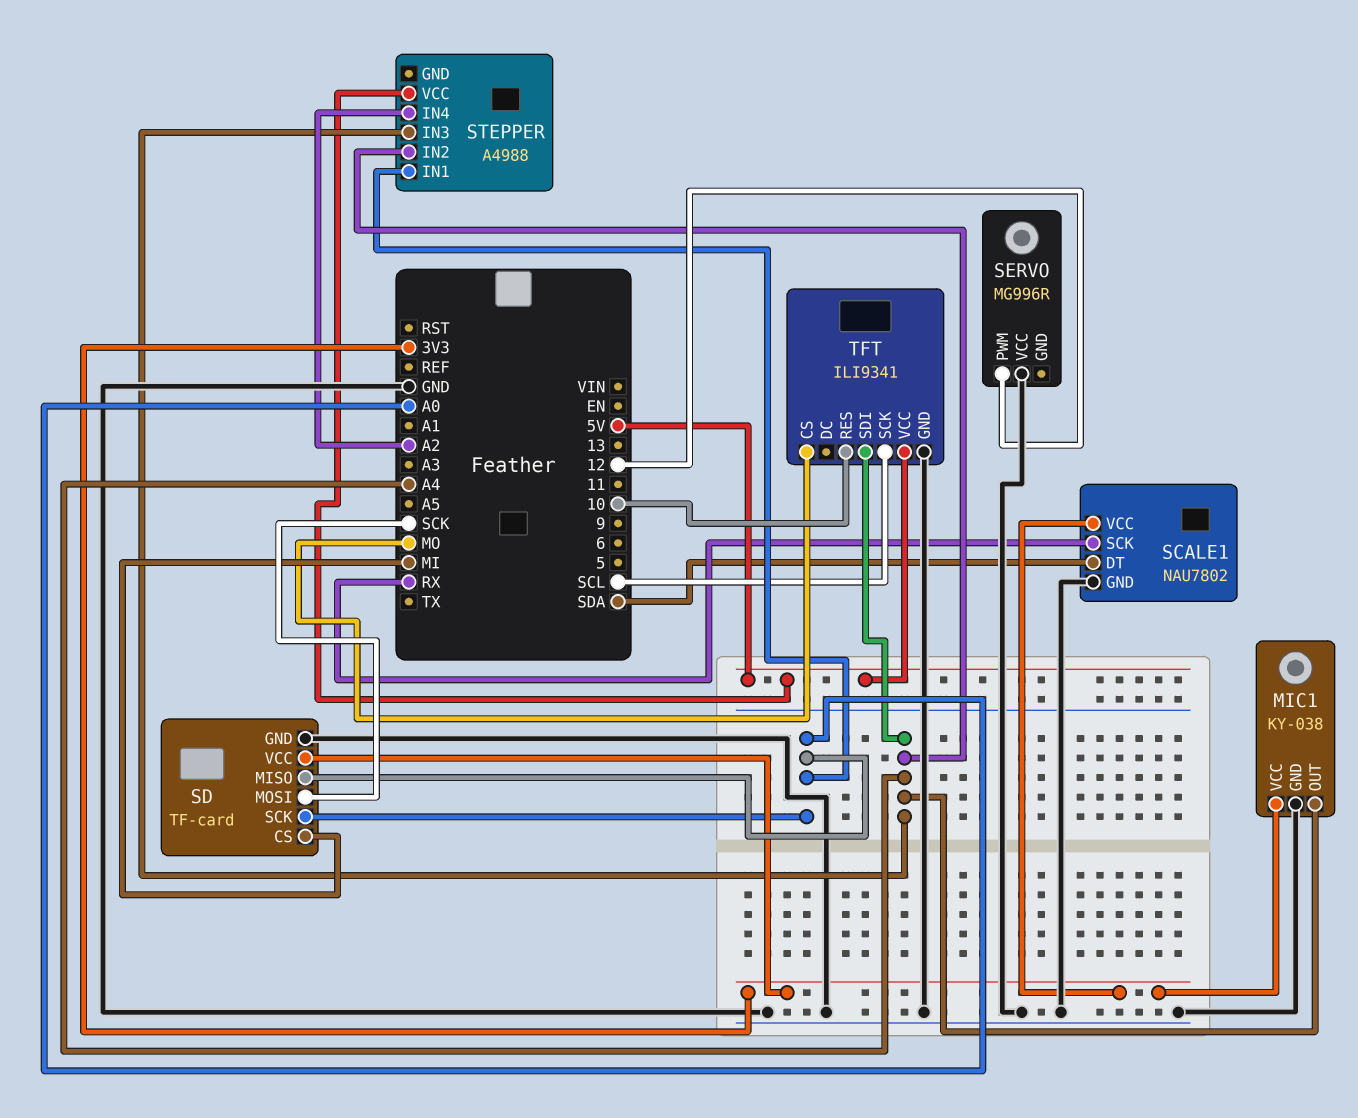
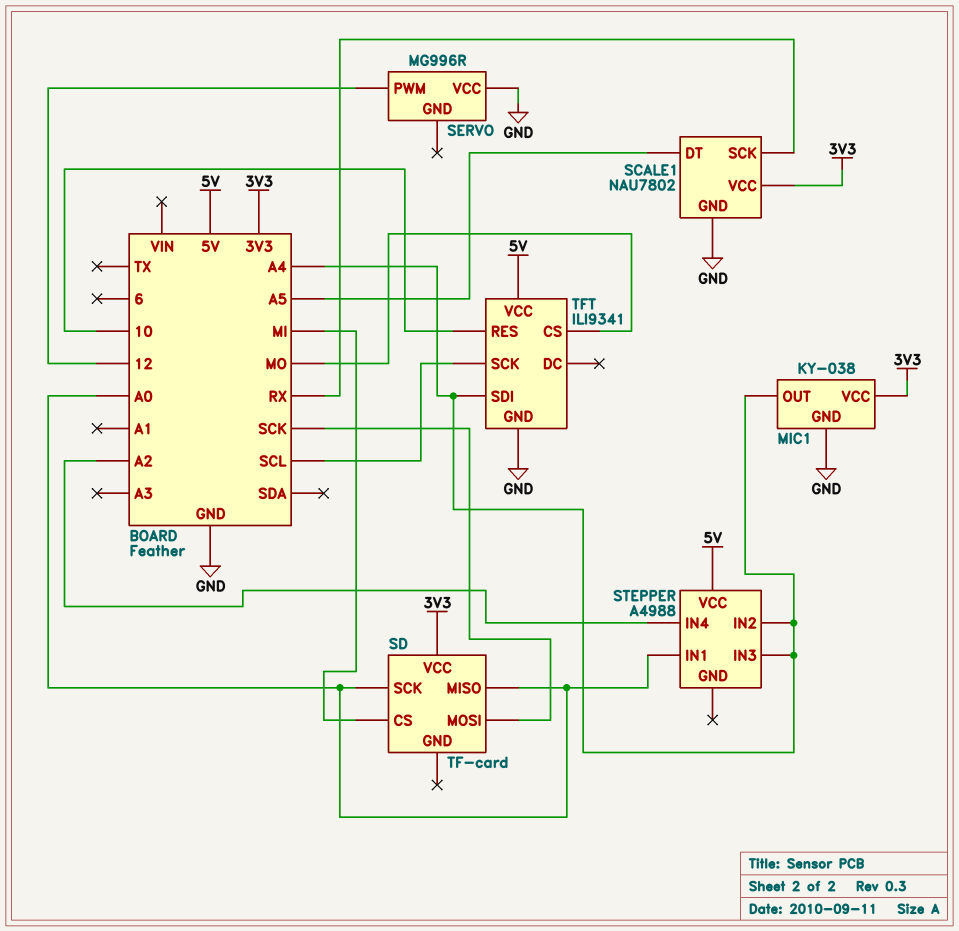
SCALE1 pin DT: SDA -> A5
SD pin GND: GND -> none

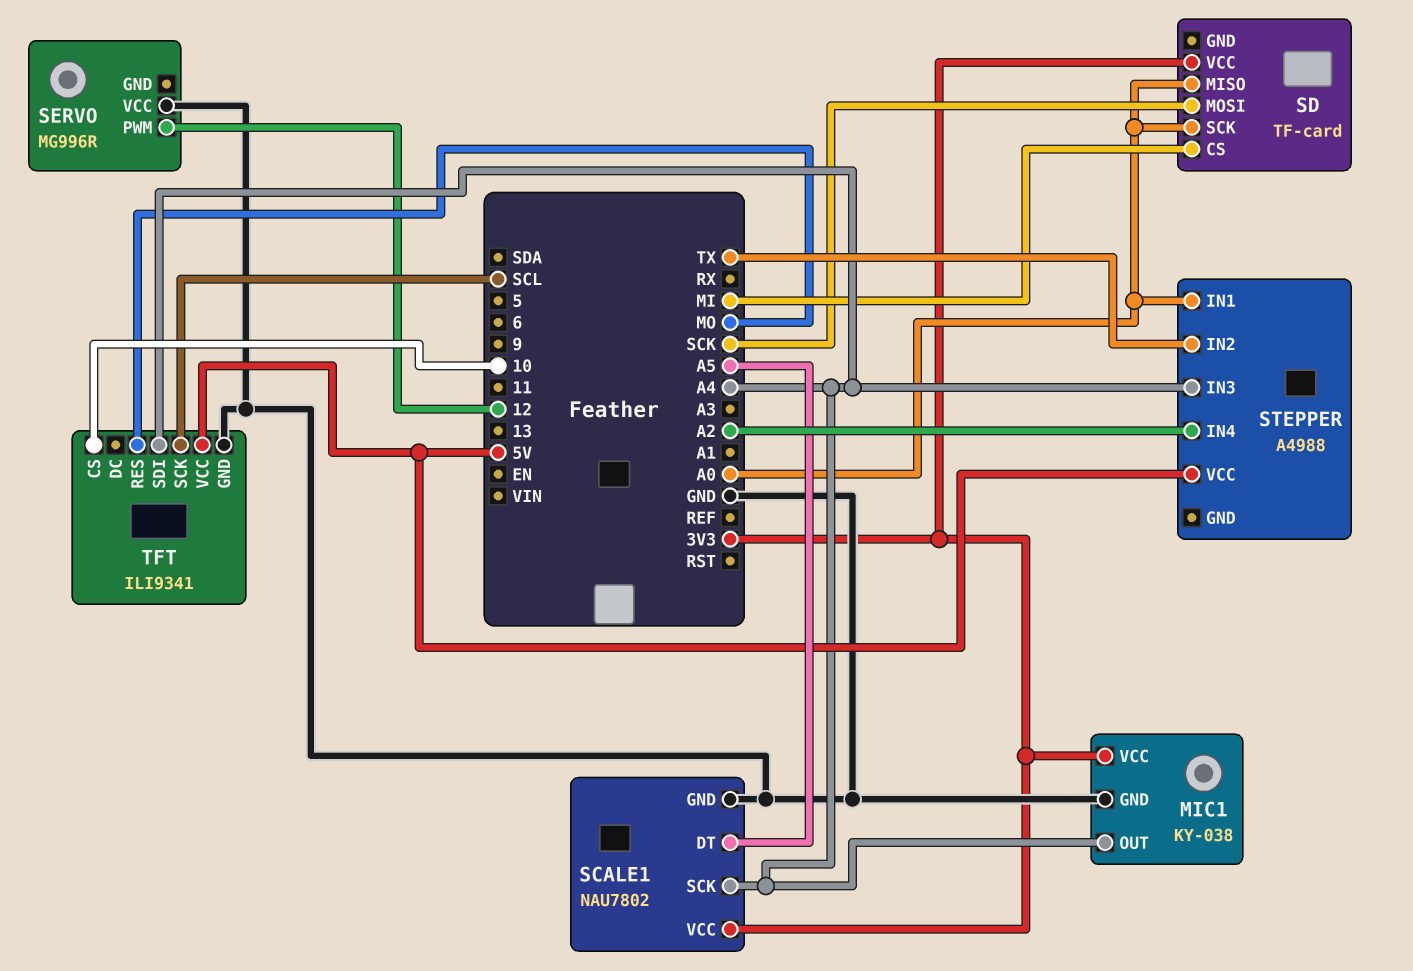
SCALE1 pin SCK: RX -> A4
STEPPER pin IN2: A4 -> TX
TFT pin CS: MO -> 10
TFT pin RES: 10 -> MO

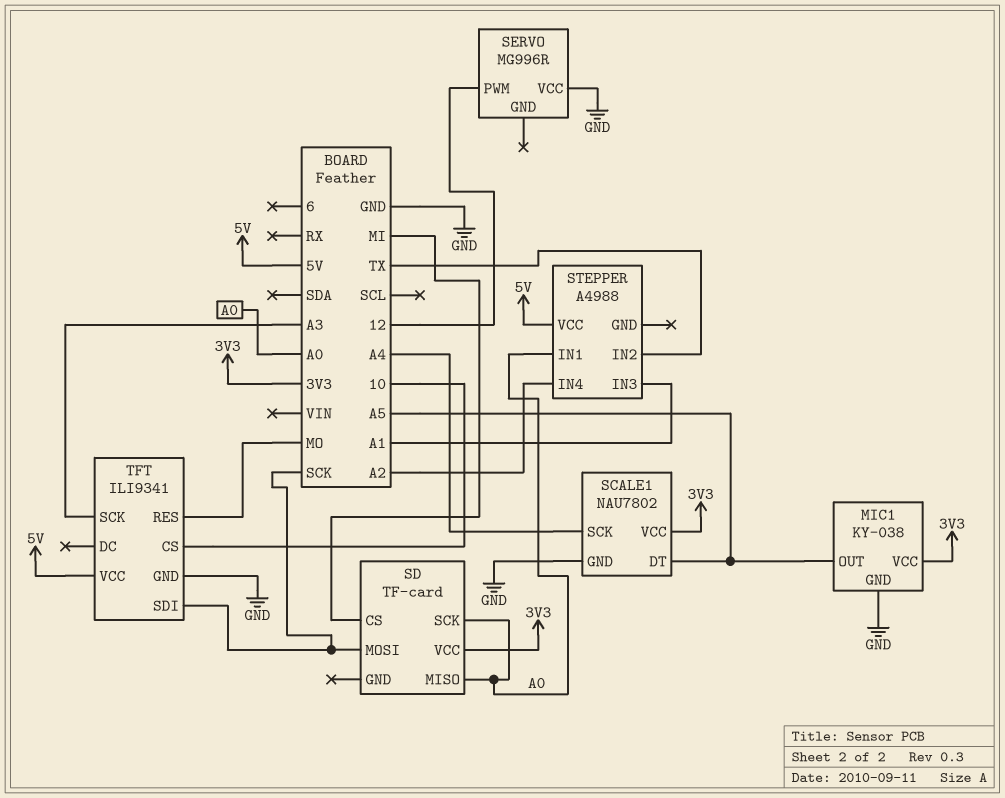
MIC1 pin OUT: A4 -> A5
STEPPER pin IN3: A4 -> A1
TFT pin SCK: SCL -> A3
TFT pin SDI: A4 -> SCK

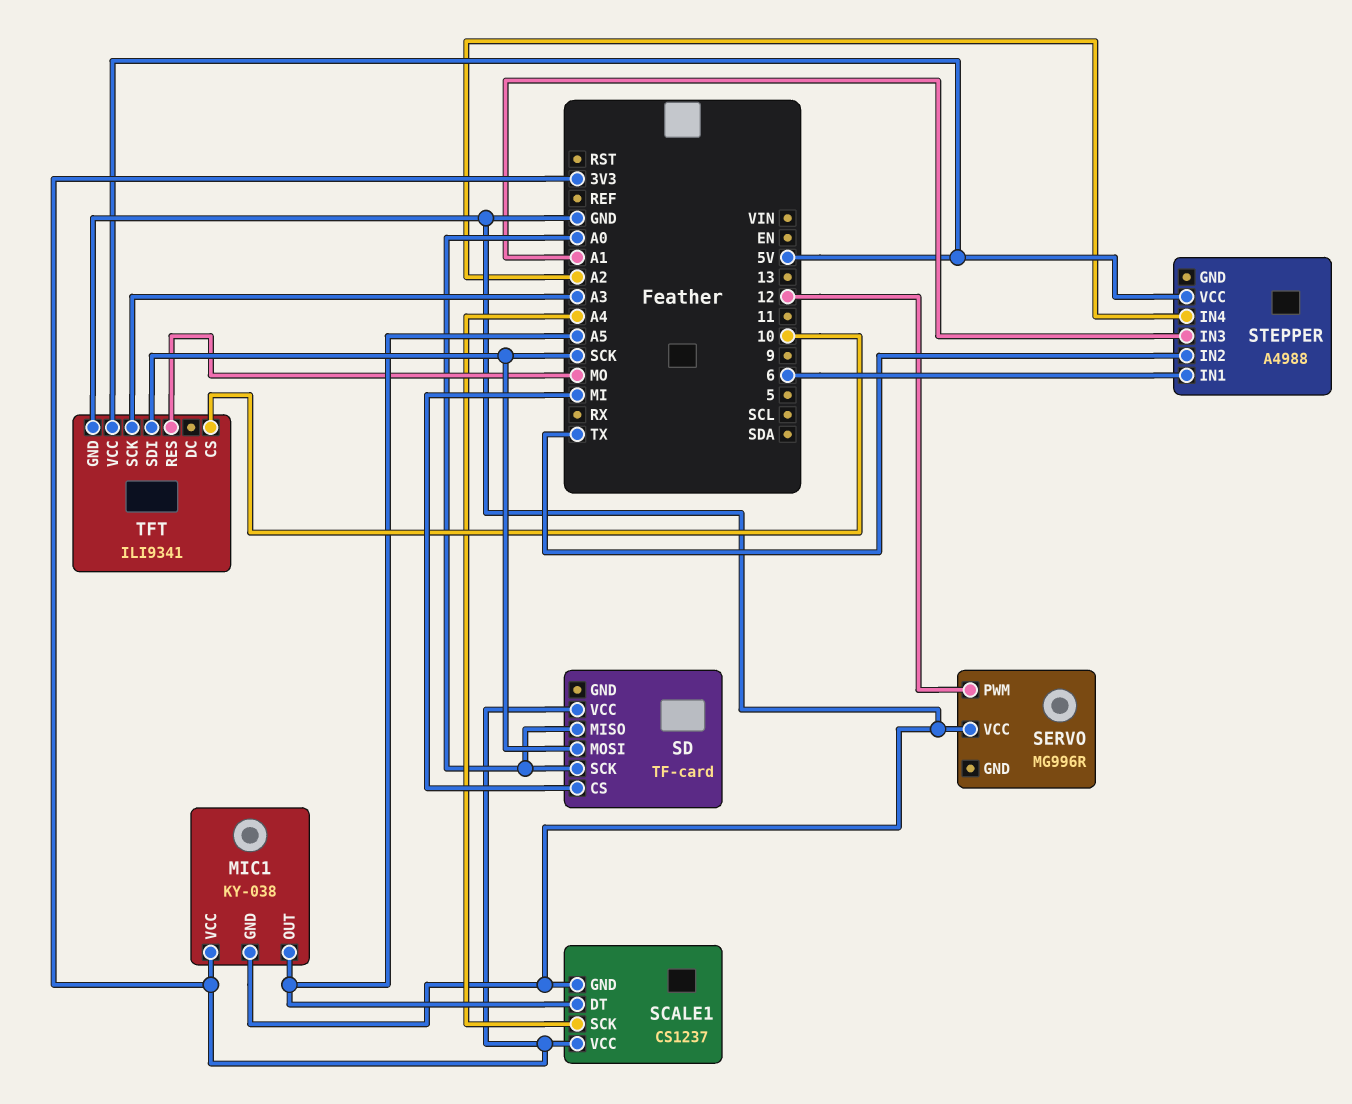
SCALE1: NAU7802 -> CS1237
STEPPER pin IN1: A0 -> 6

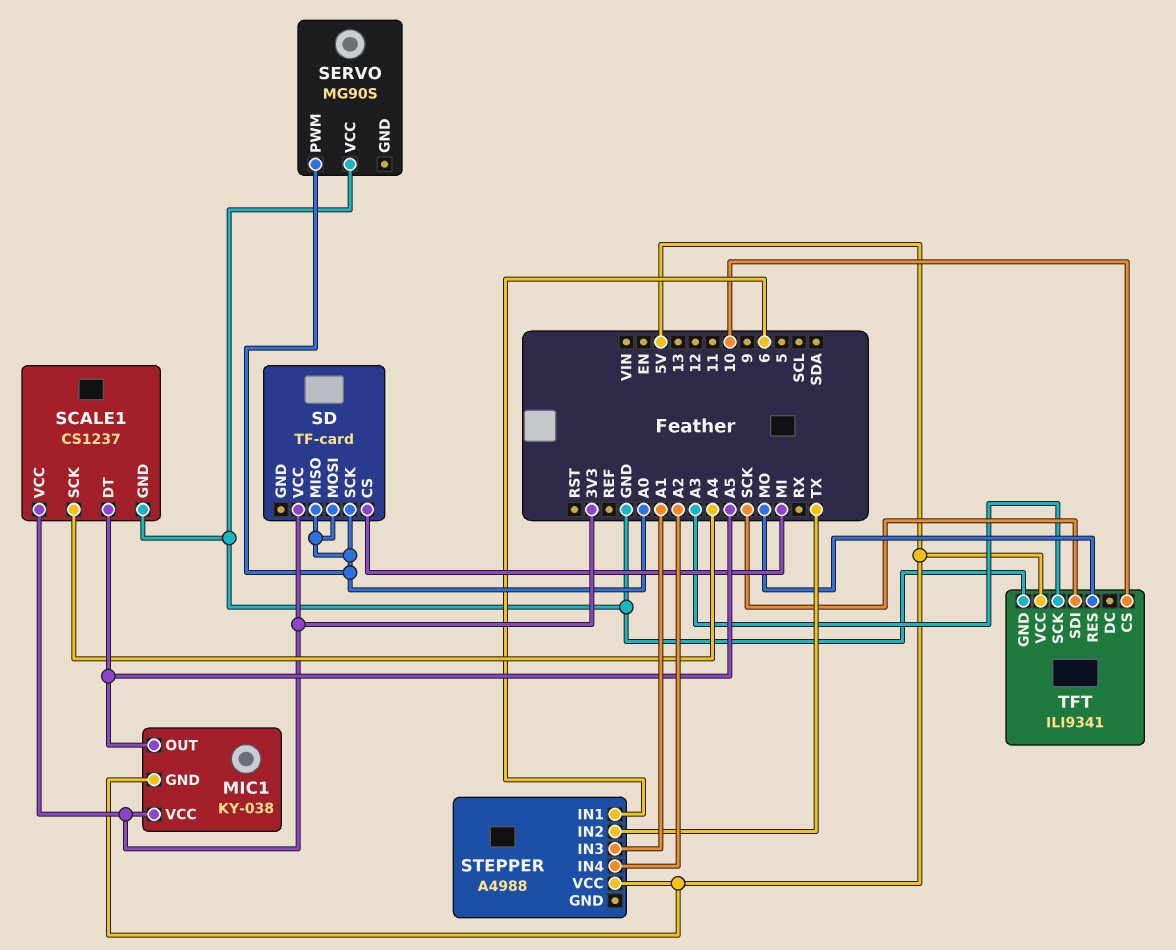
MIC1 pin GND: GND -> 5V
SD pin MOSI: SCK -> A0
SERVO: MG996R -> MG90S
SERVO pin PWM: 12 -> A0

